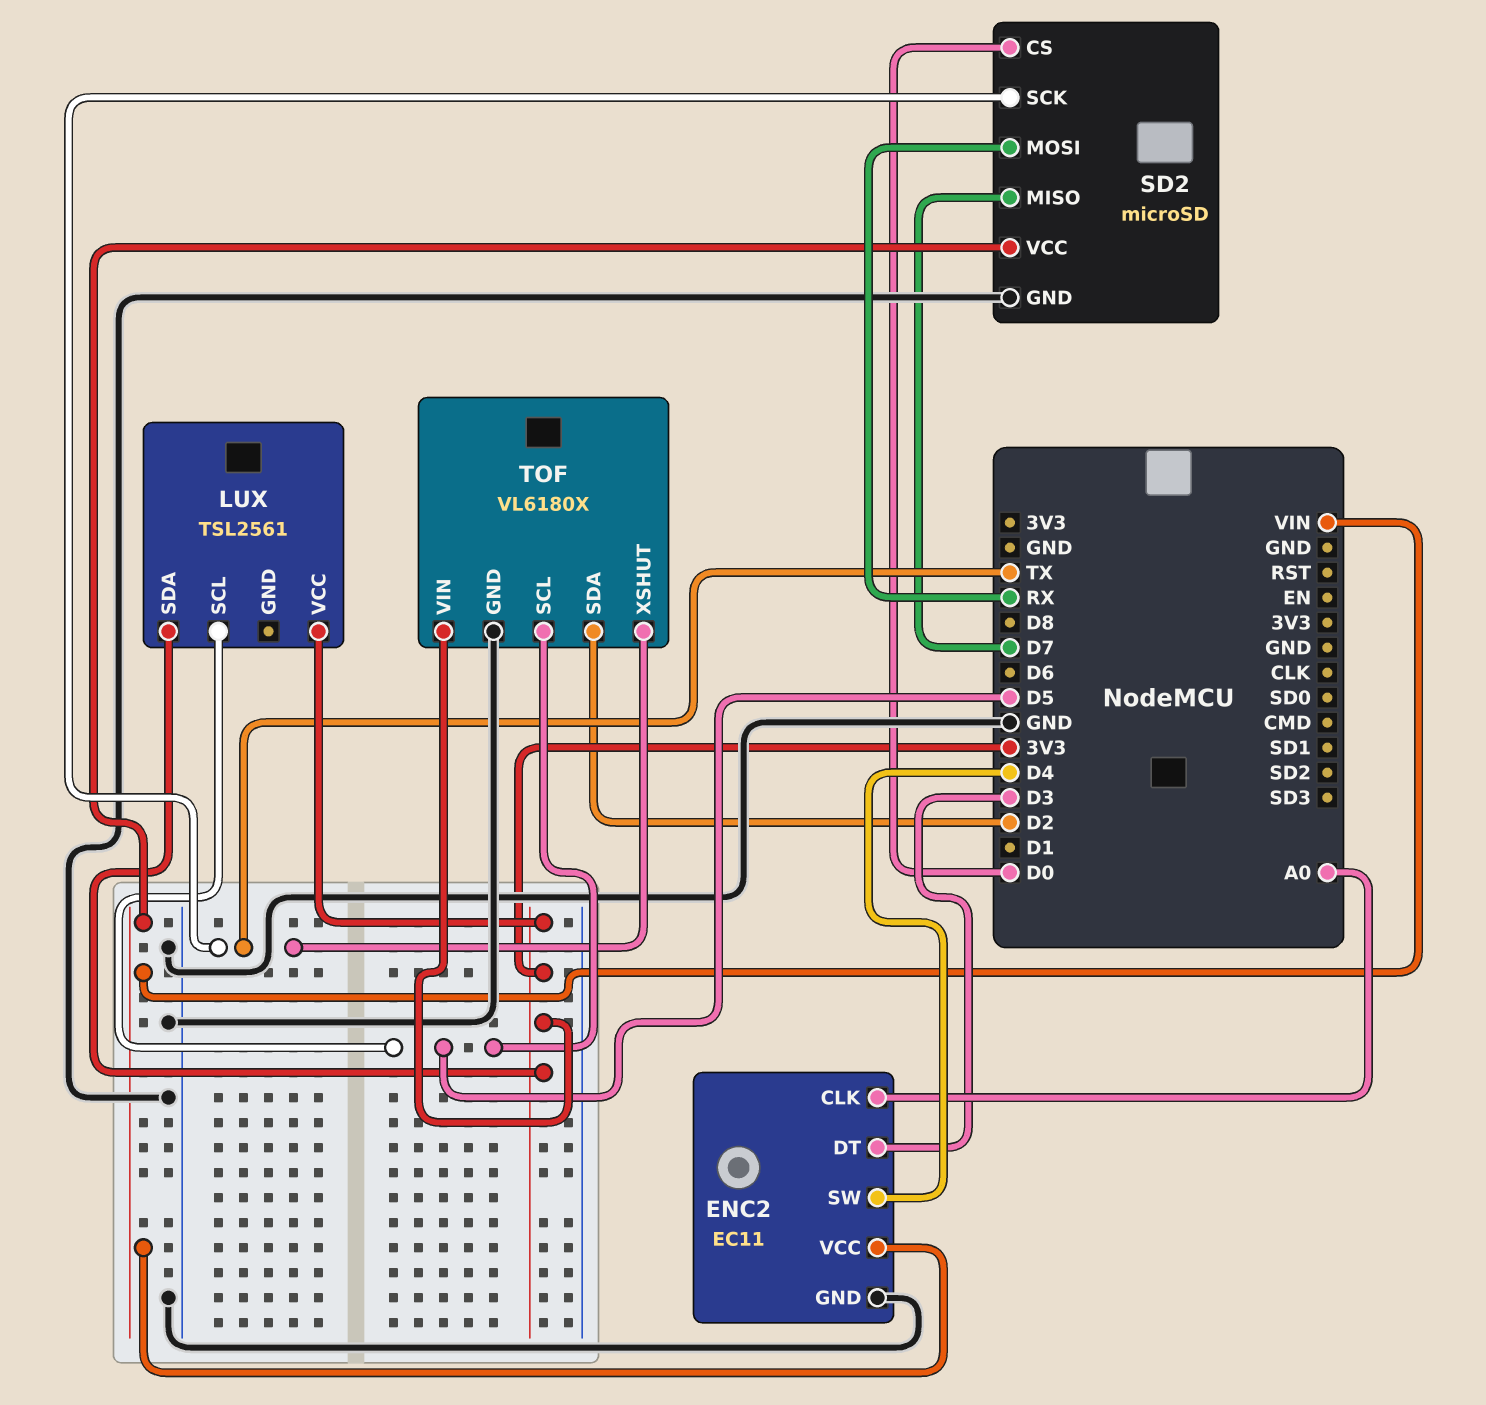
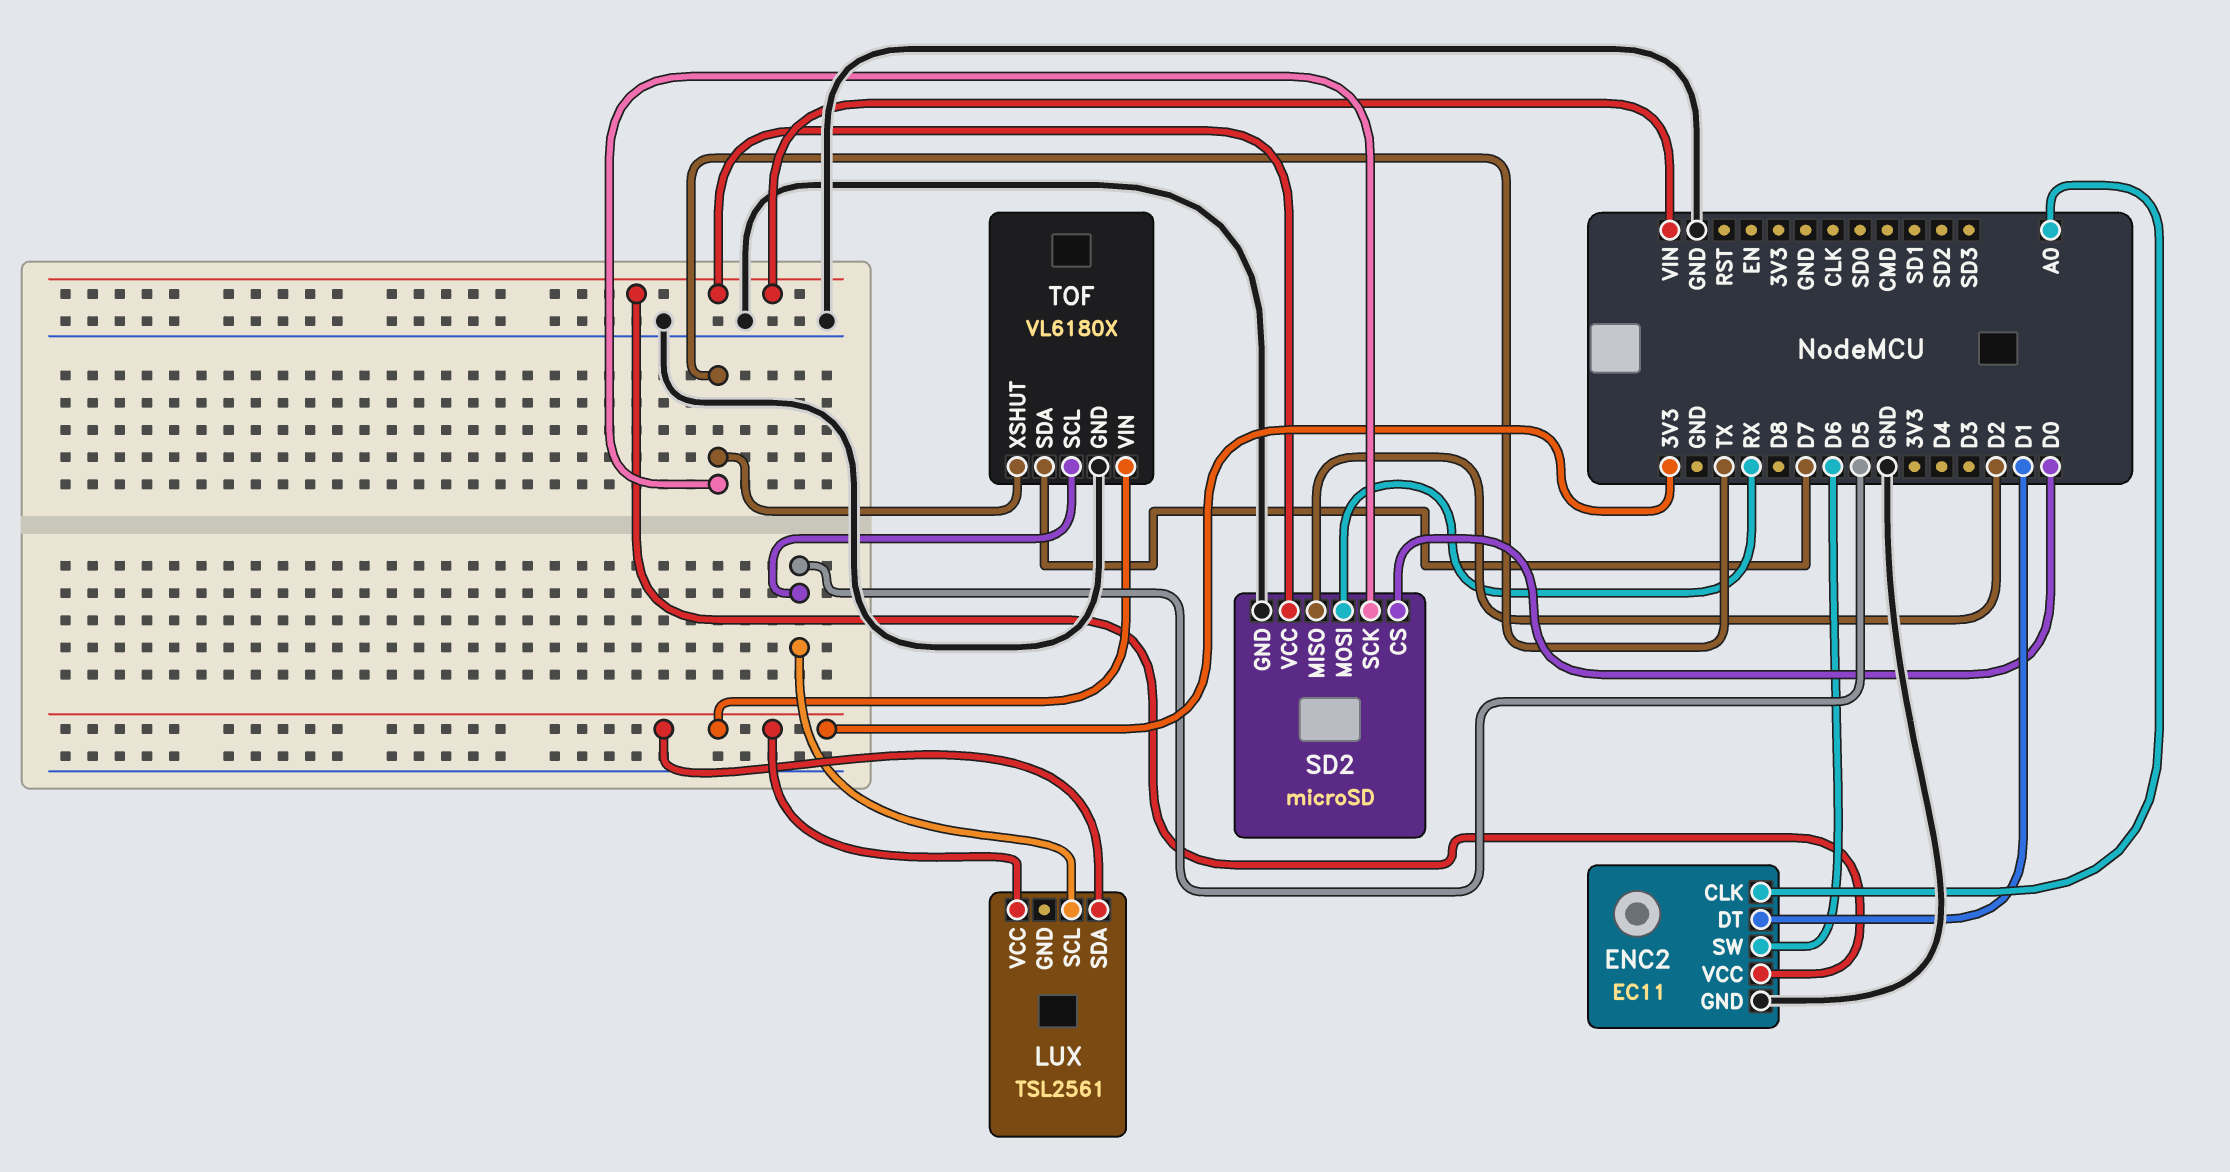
ENC2 pin DT: D3 -> D1
ENC2 pin SW: D4 -> D6
SD2 pin MISO: D7 -> D2
TOF pin SDA: D2 -> D7

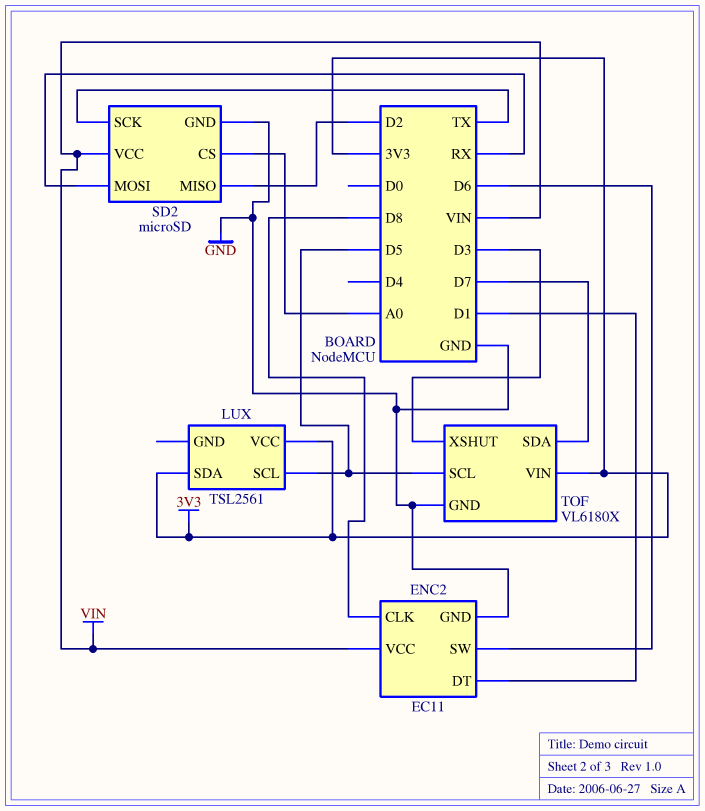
ENC2 pin CLK: A0 -> D8
SD2 pin CS: D0 -> A0
TOF pin XSHUT: TX -> D3

